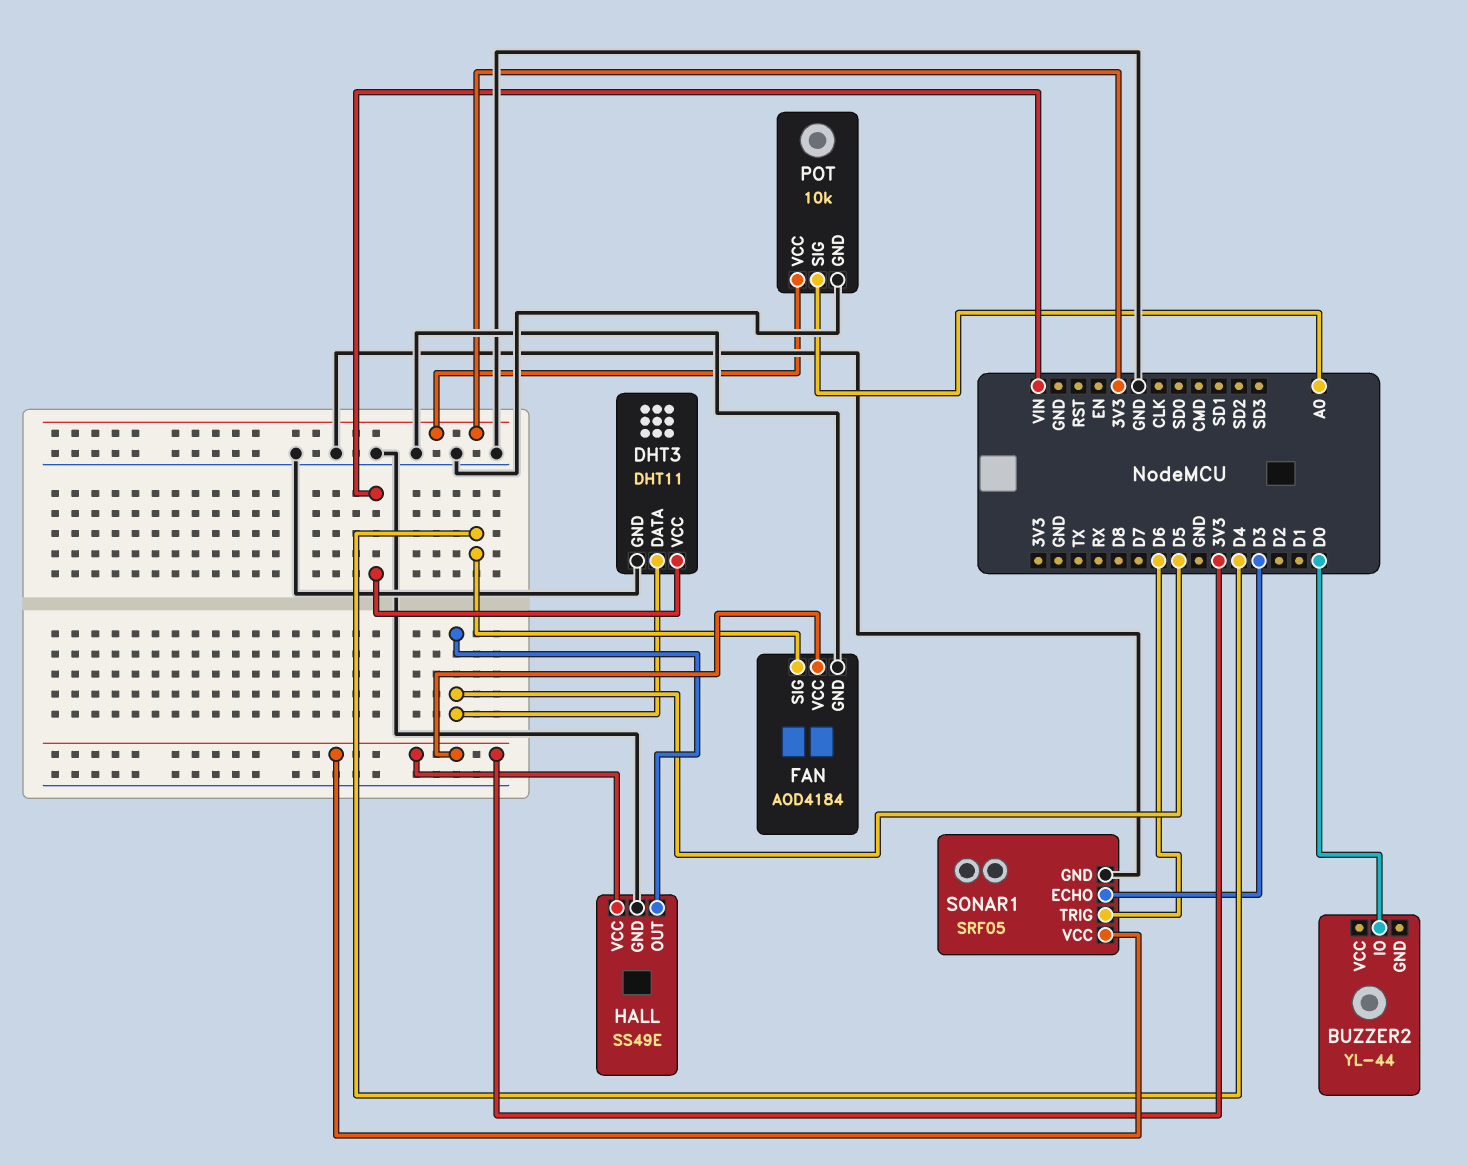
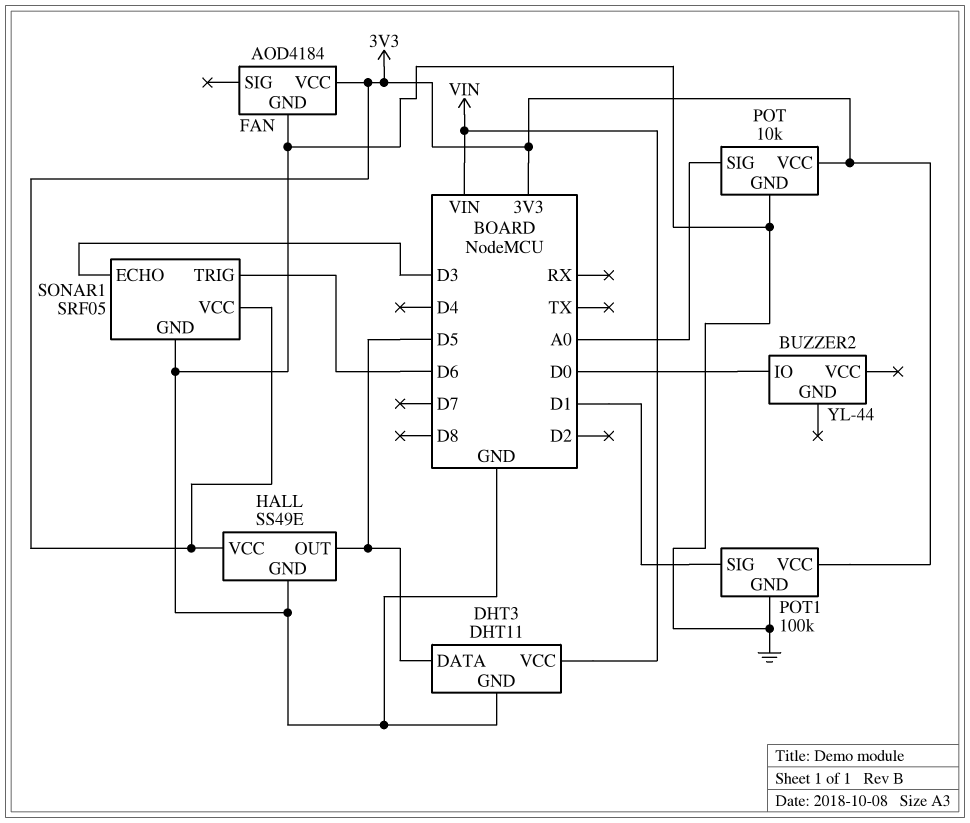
FAN pin SIG: D4 -> none
POT1: none -> 100k
POT1 pin GND: none -> GND
POT1 pin SIG: none -> D1
POT1 pin VCC: none -> 3V3

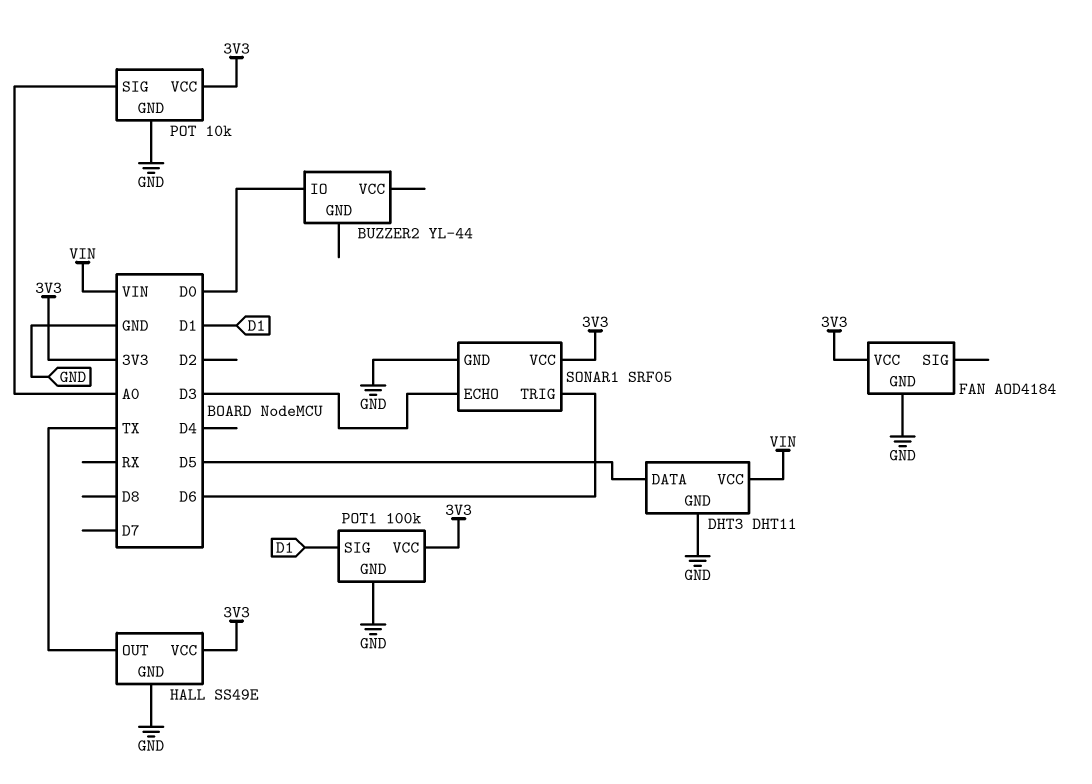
HALL pin OUT: D5 -> TX

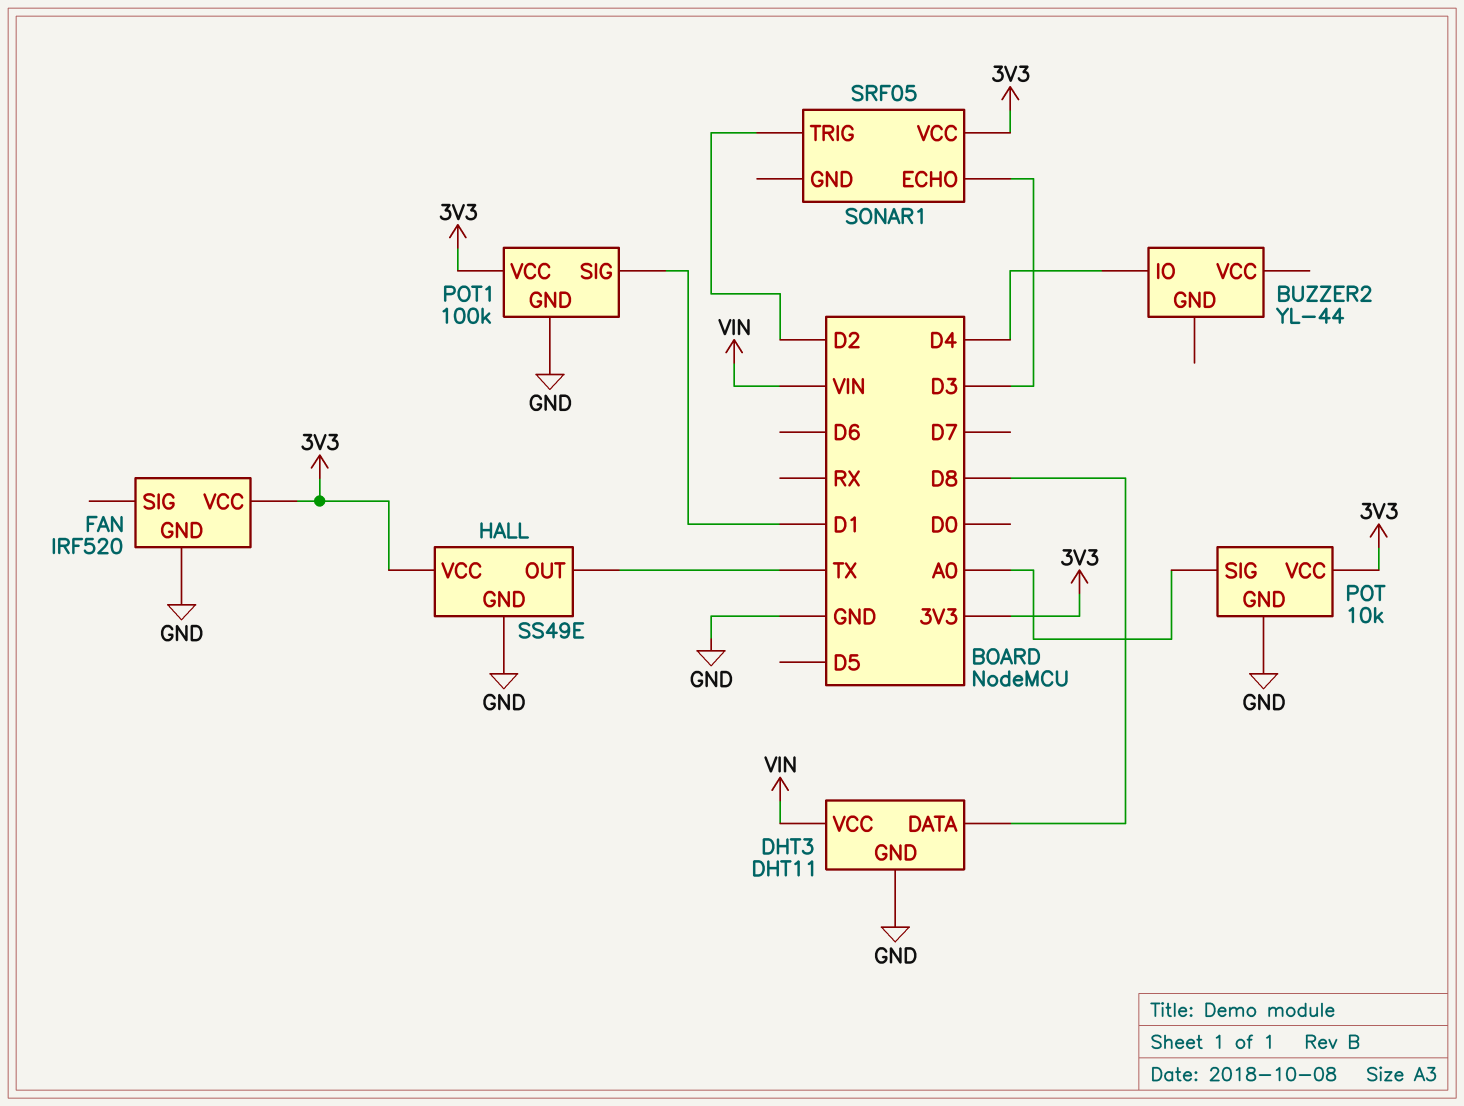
BUZZER2 pin IO: D0 -> D4
DHT3 pin DATA: D5 -> D8
FAN: AOD4184 -> IRF520
SONAR1 pin GND: GND -> none
SONAR1 pin TRIG: D6 -> D2

